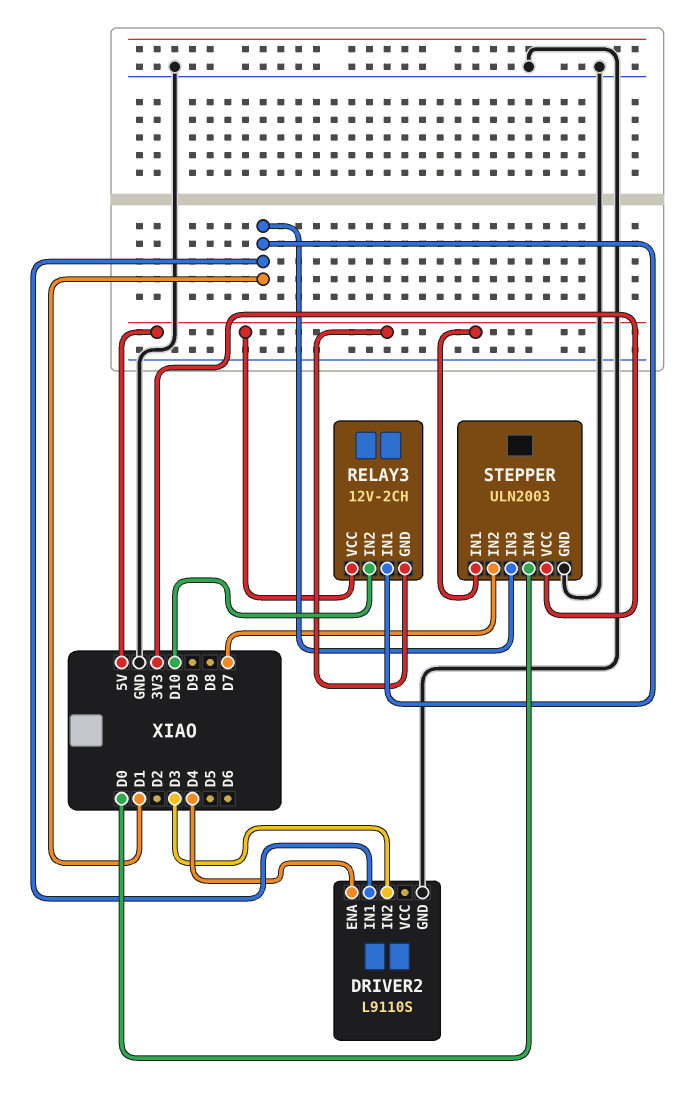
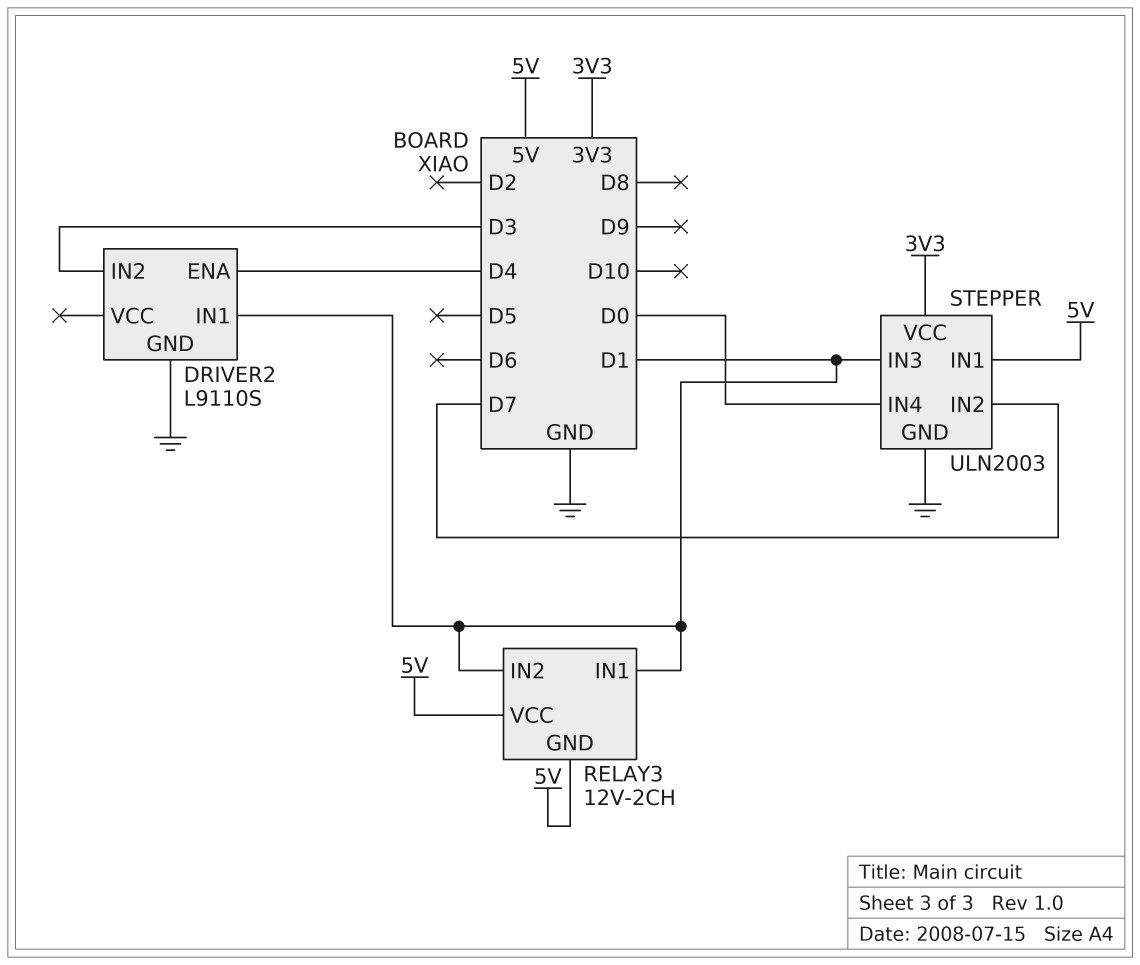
RELAY3 pin IN2: D10 -> D1

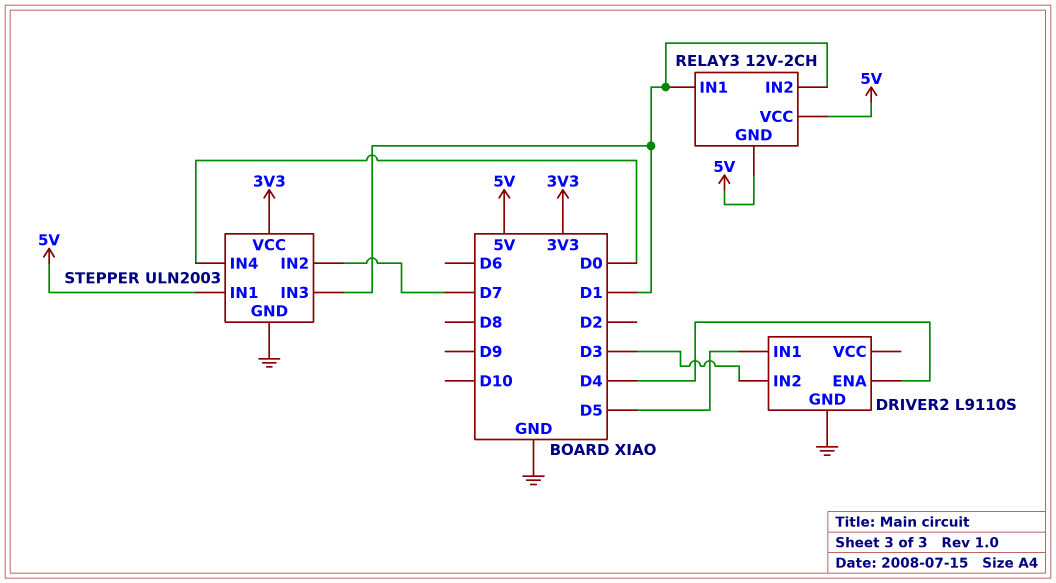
DRIVER2 pin IN1: D1 -> D5

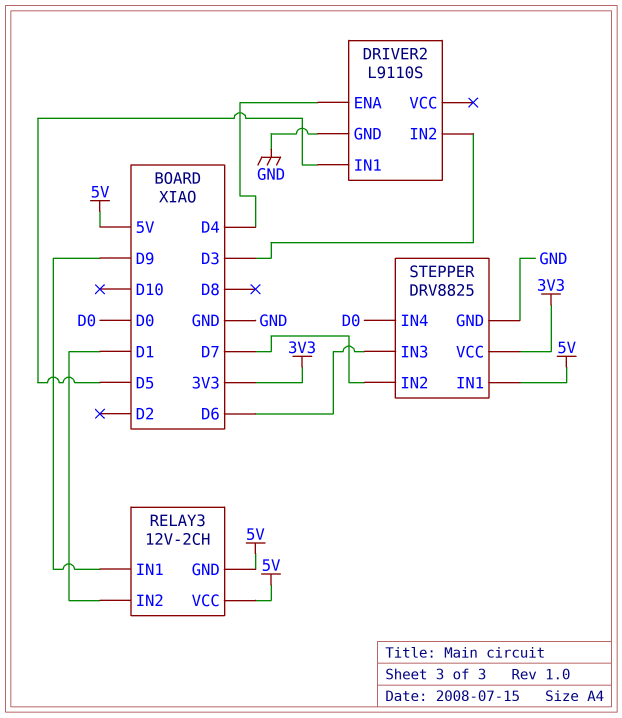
RELAY3 pin IN1: D1 -> D9
STEPPER: ULN2003 -> DRV8825
STEPPER pin IN3: D1 -> D6

